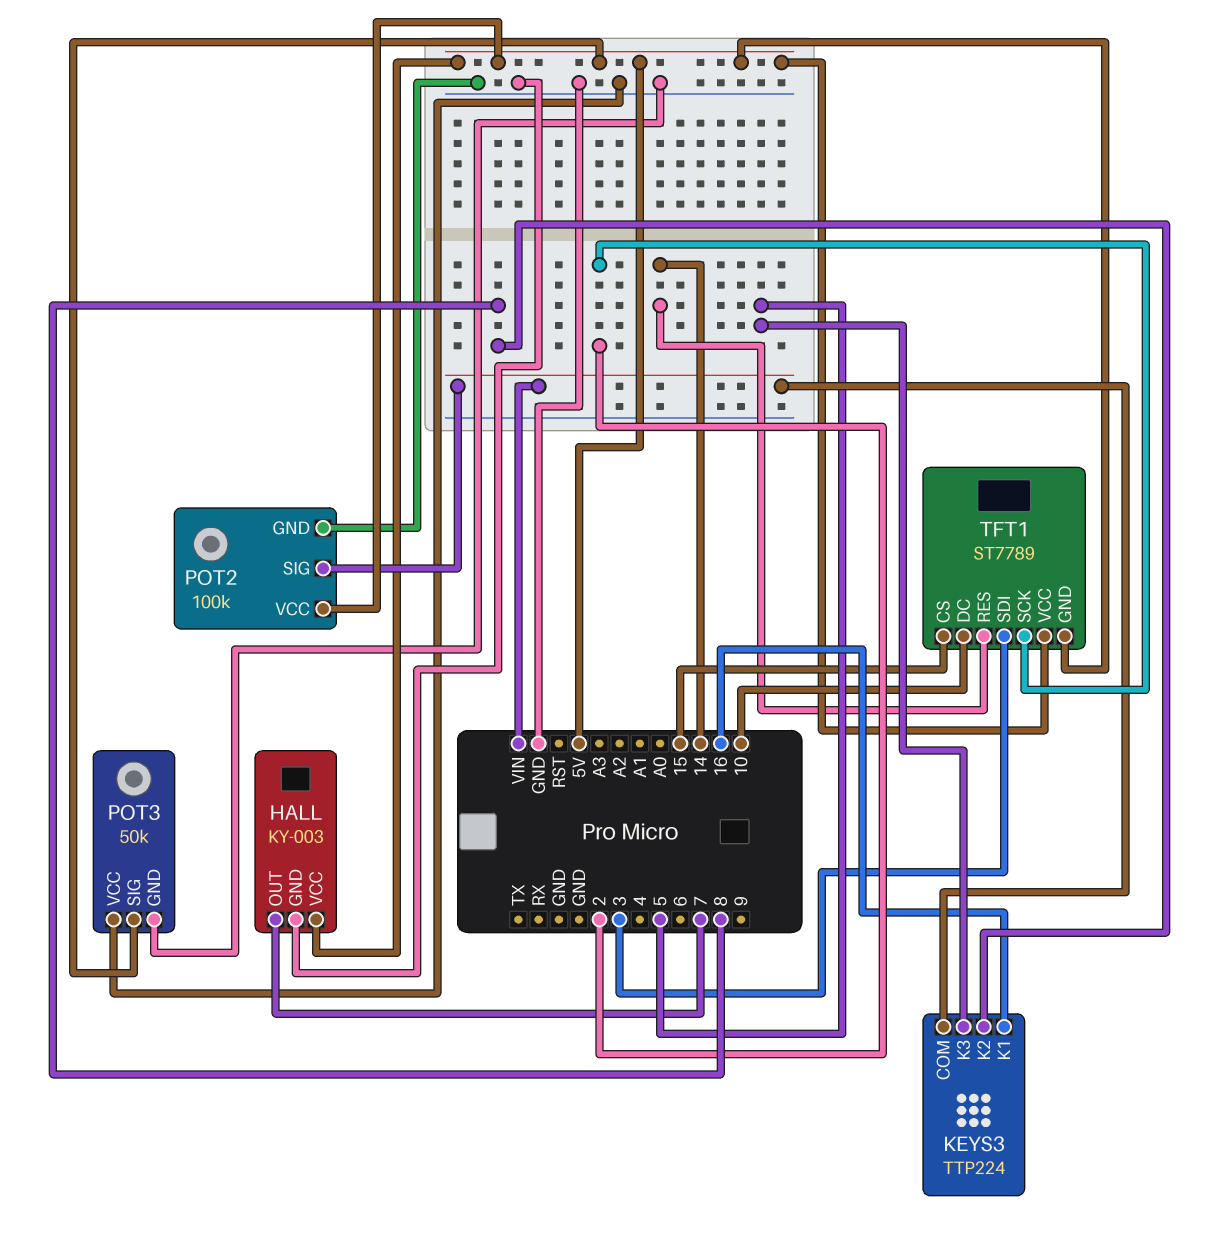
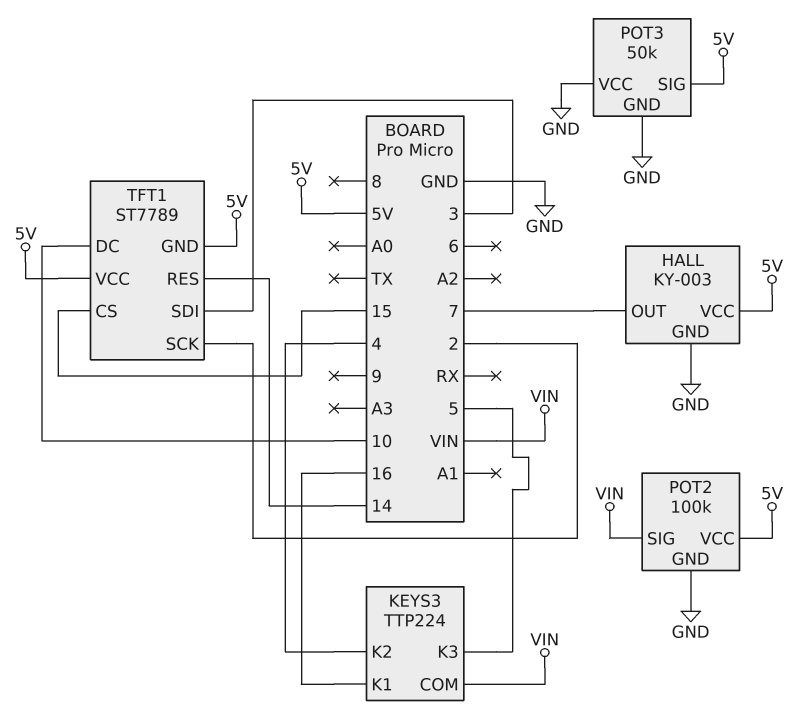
KEYS3 pin K2: 8 -> 4

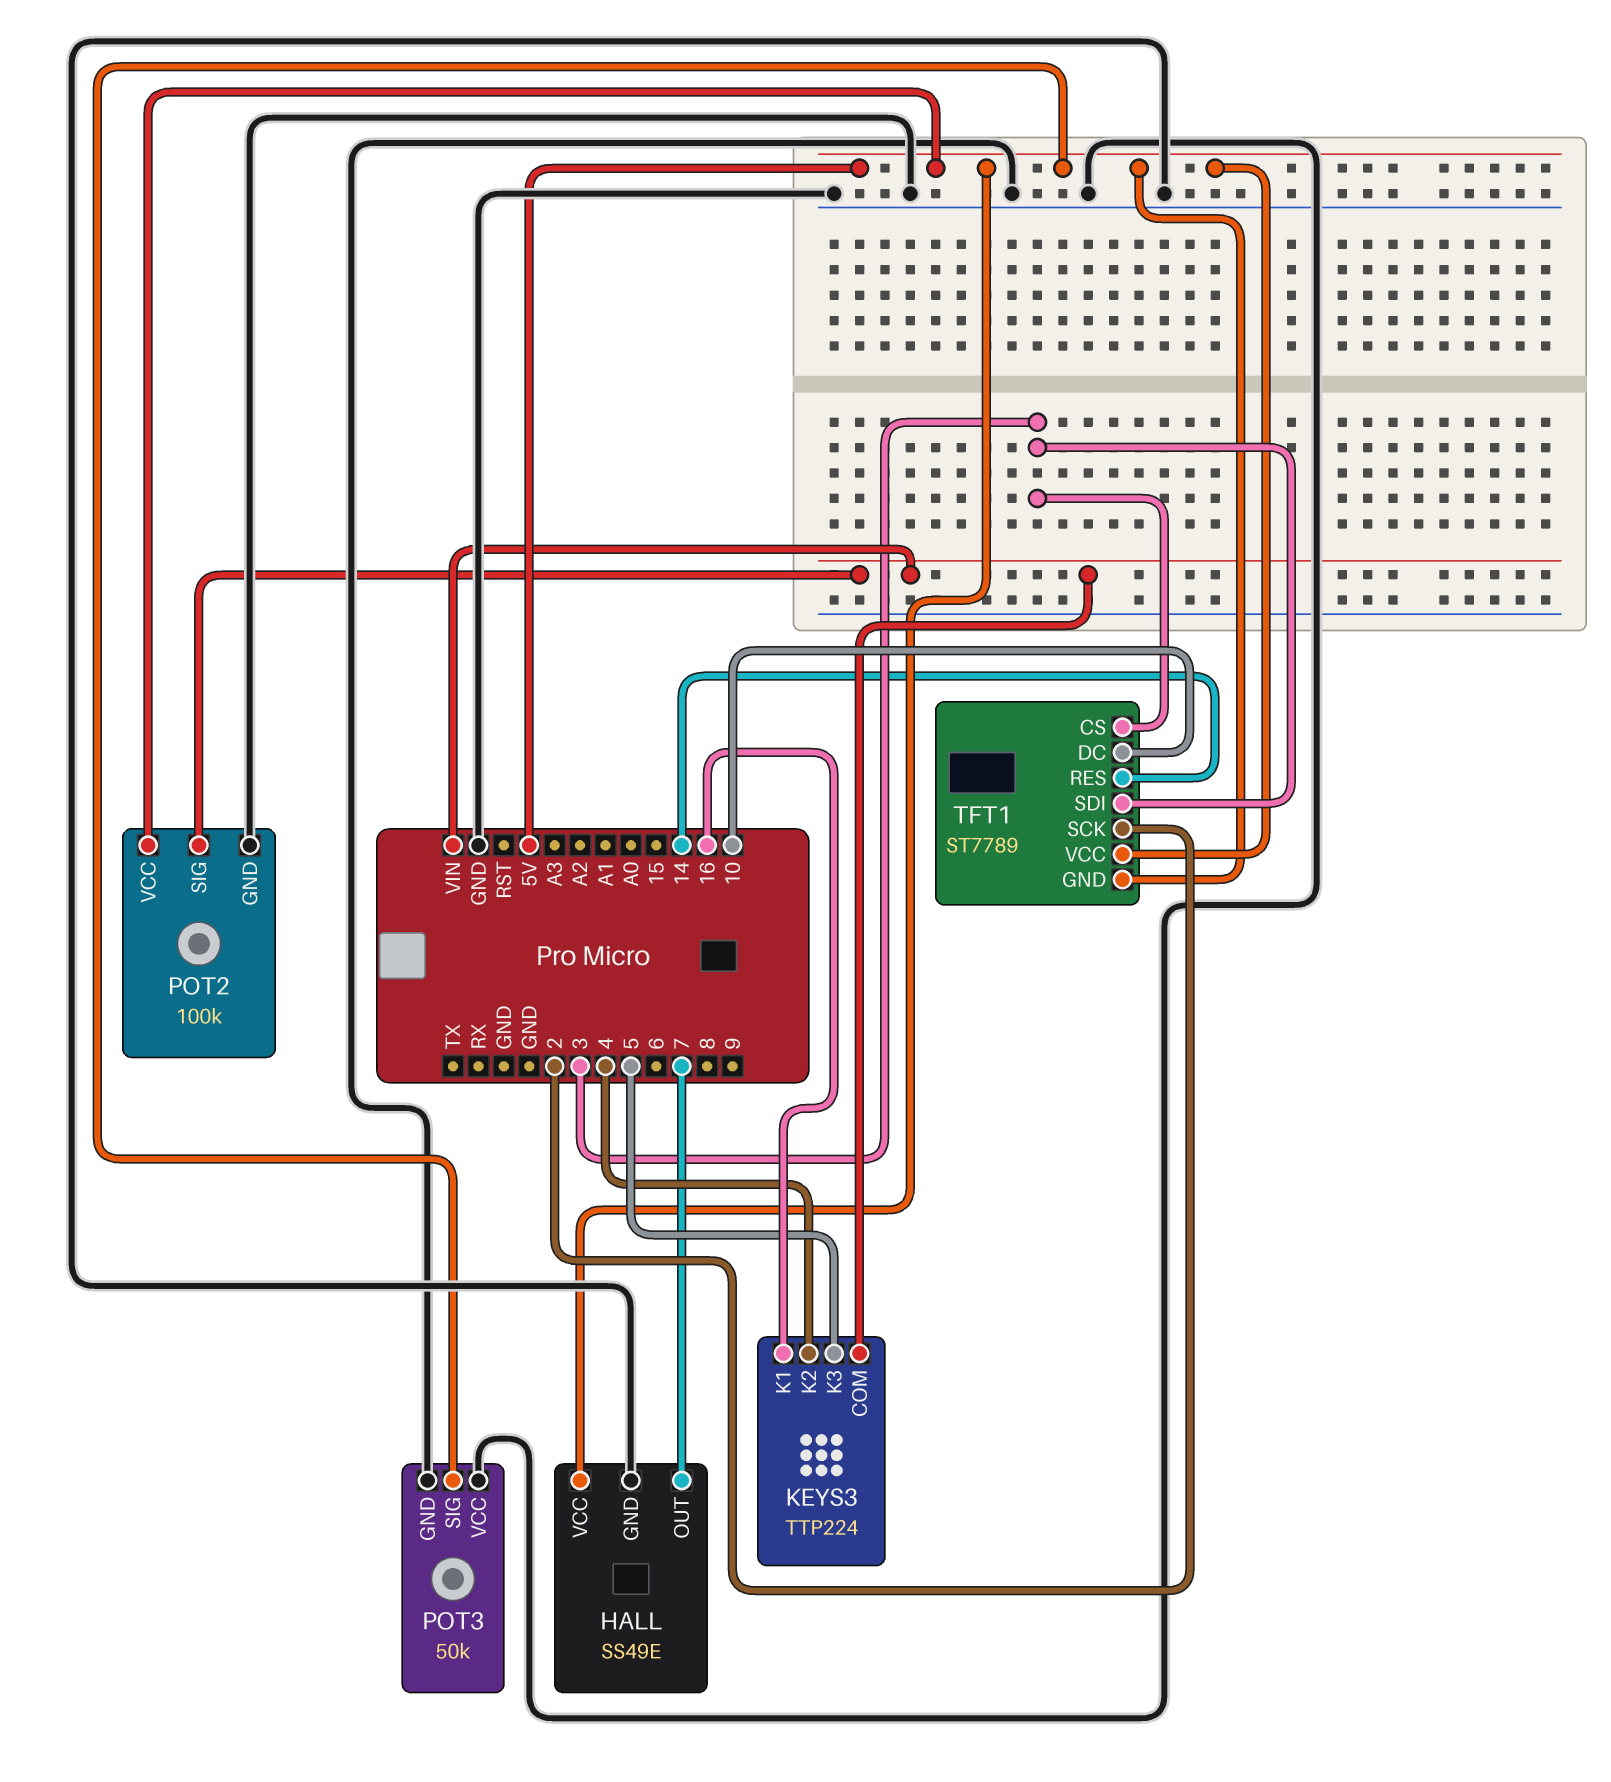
HALL: KY-003 -> SS49E
TFT1 pin CS: 15 -> 3

